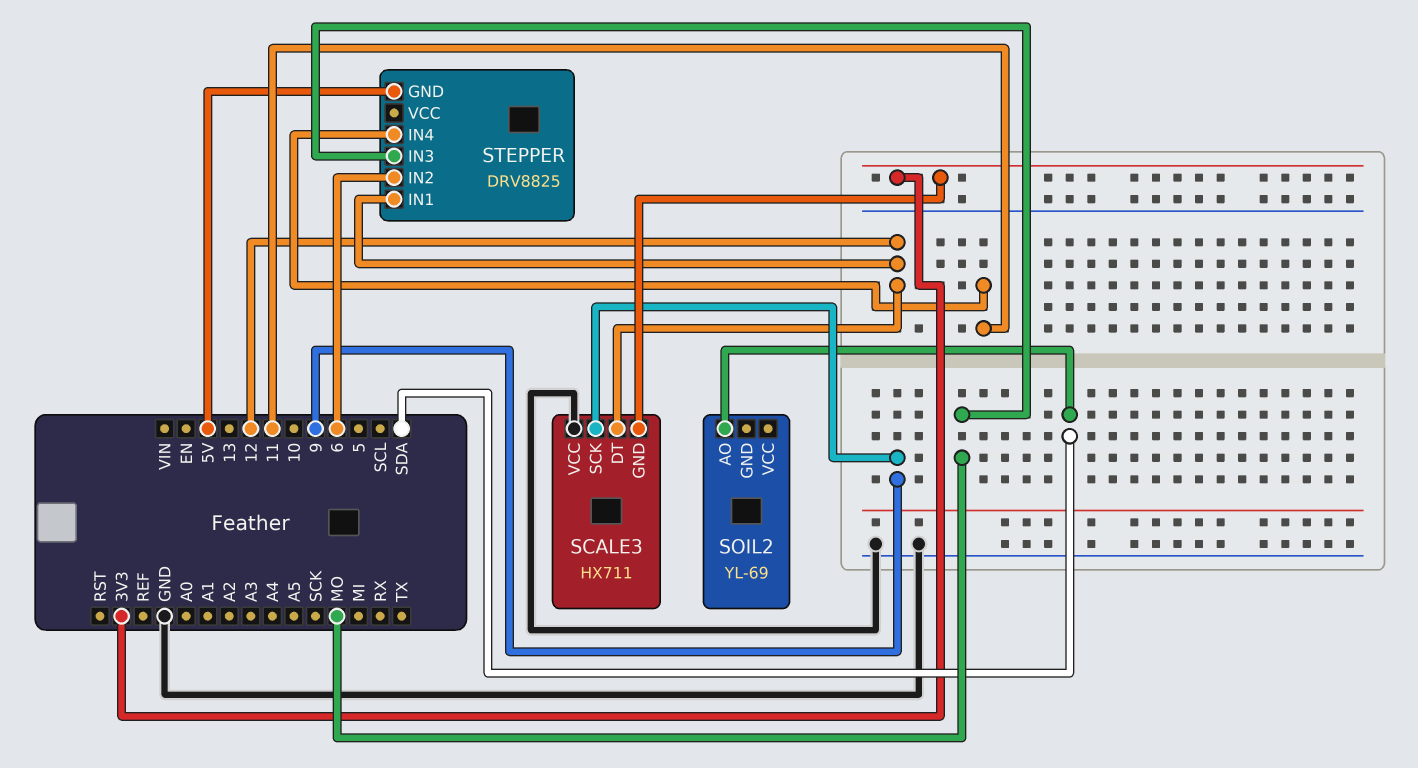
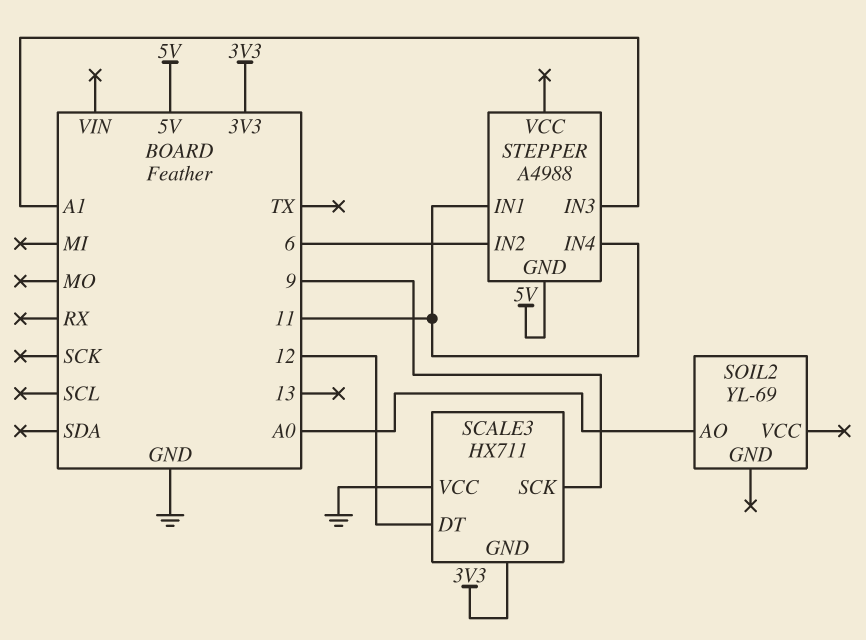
SOIL2 pin AO: SDA -> A0
STEPPER: DRV8825 -> A4988
STEPPER pin IN1: 12 -> 11
STEPPER pin IN3: MO -> A1

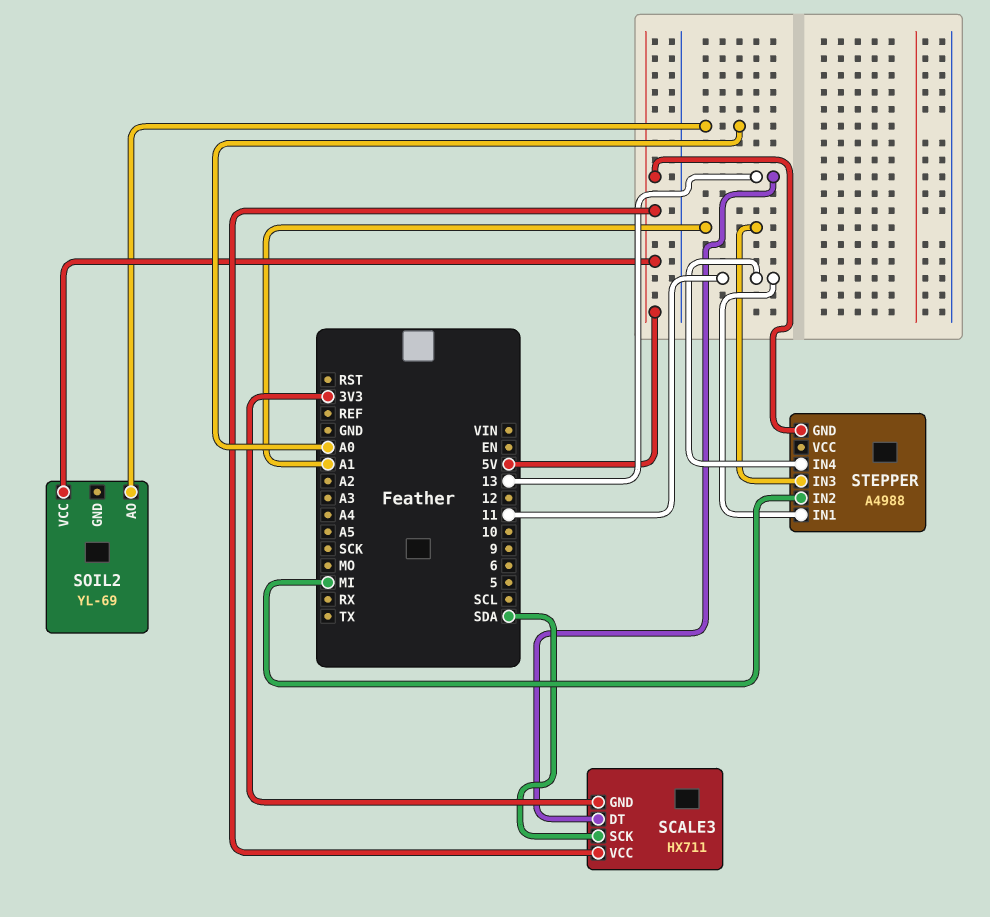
SCALE3 pin DT: 12 -> 13
SCALE3 pin SCK: 9 -> SDA
SCALE3 pin VCC: GND -> 5V
SOIL2 pin VCC: none -> 5V
STEPPER pin IN2: 6 -> MI

